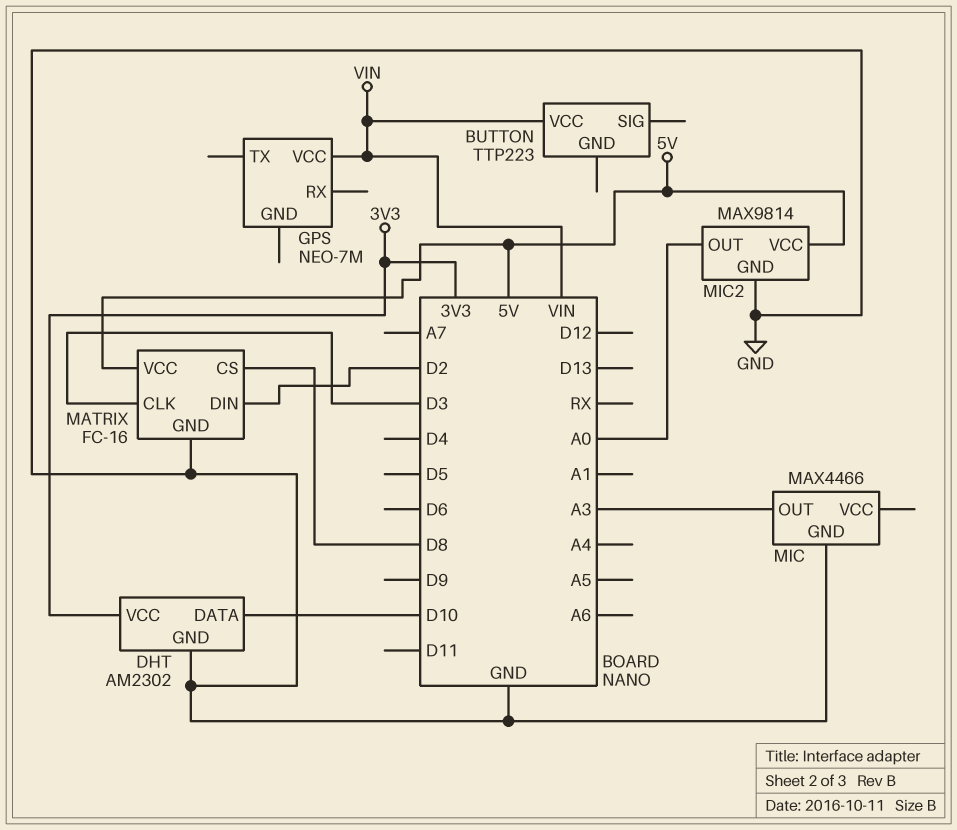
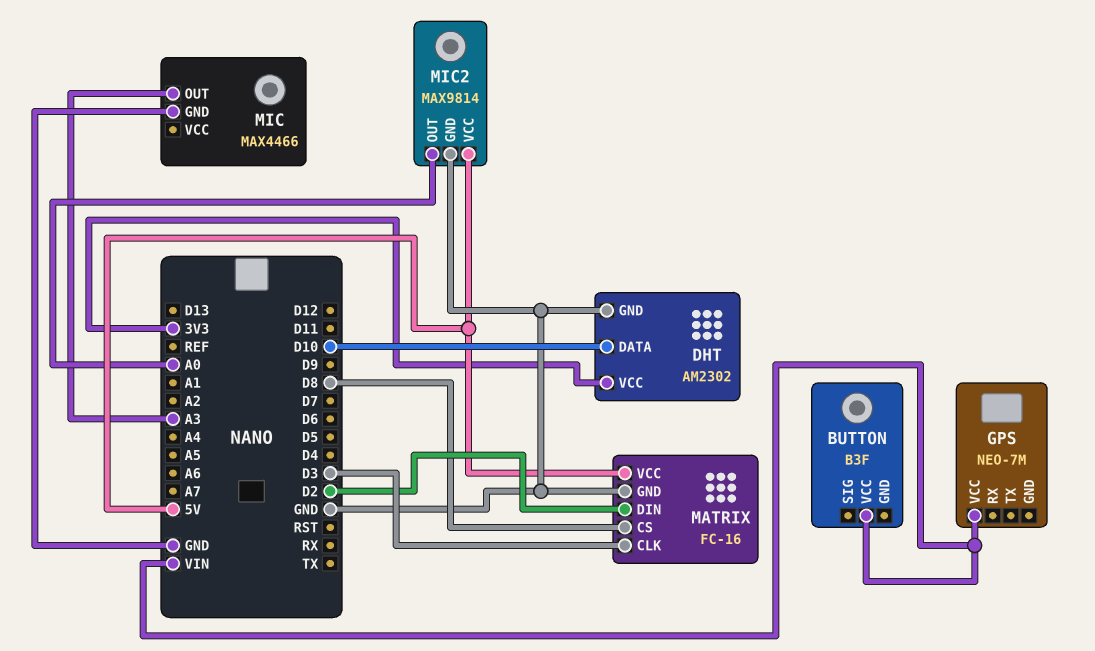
BUTTON: TTP223 -> B3F

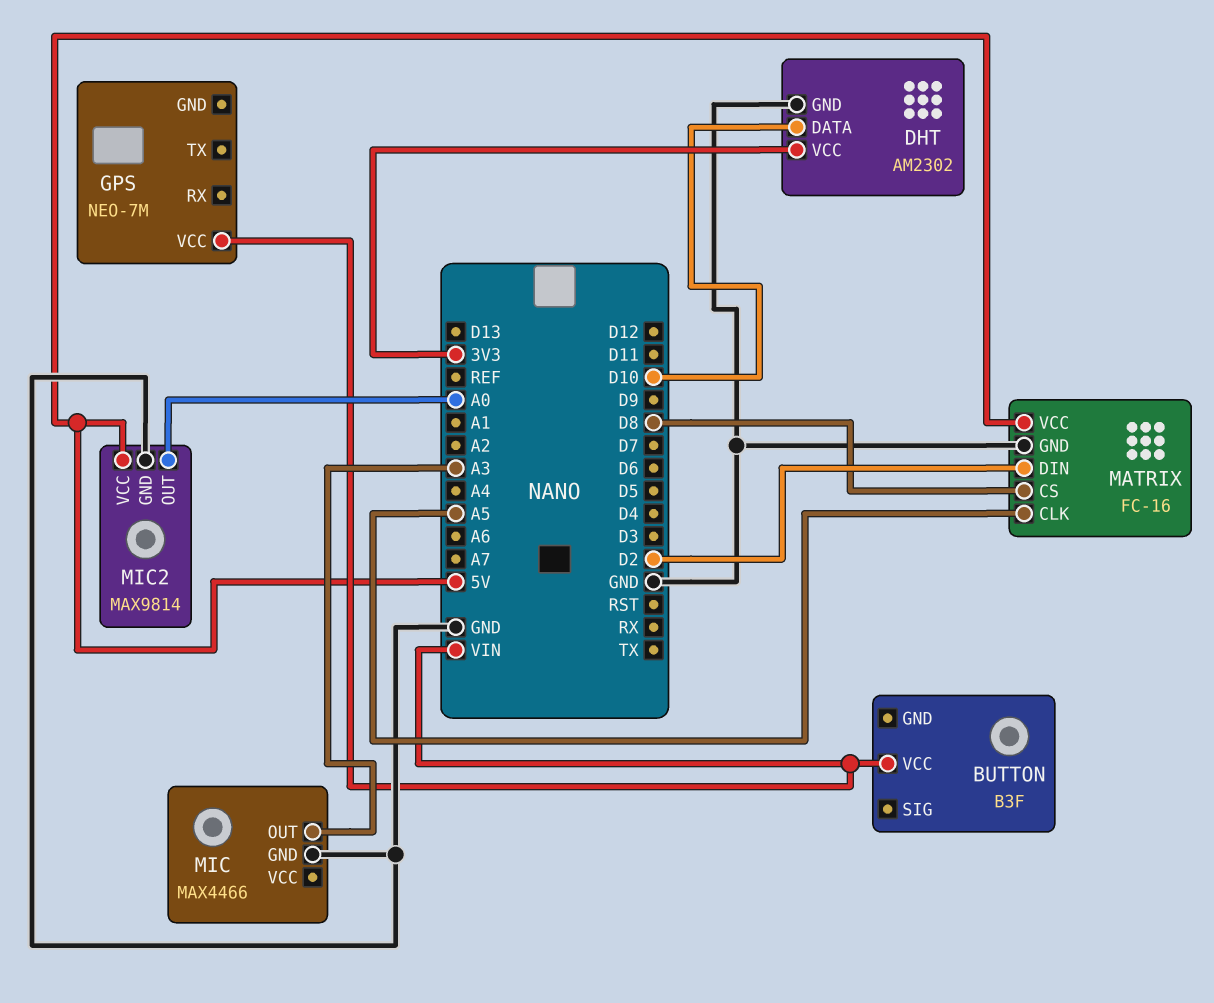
MATRIX pin CLK: D3 -> A5

